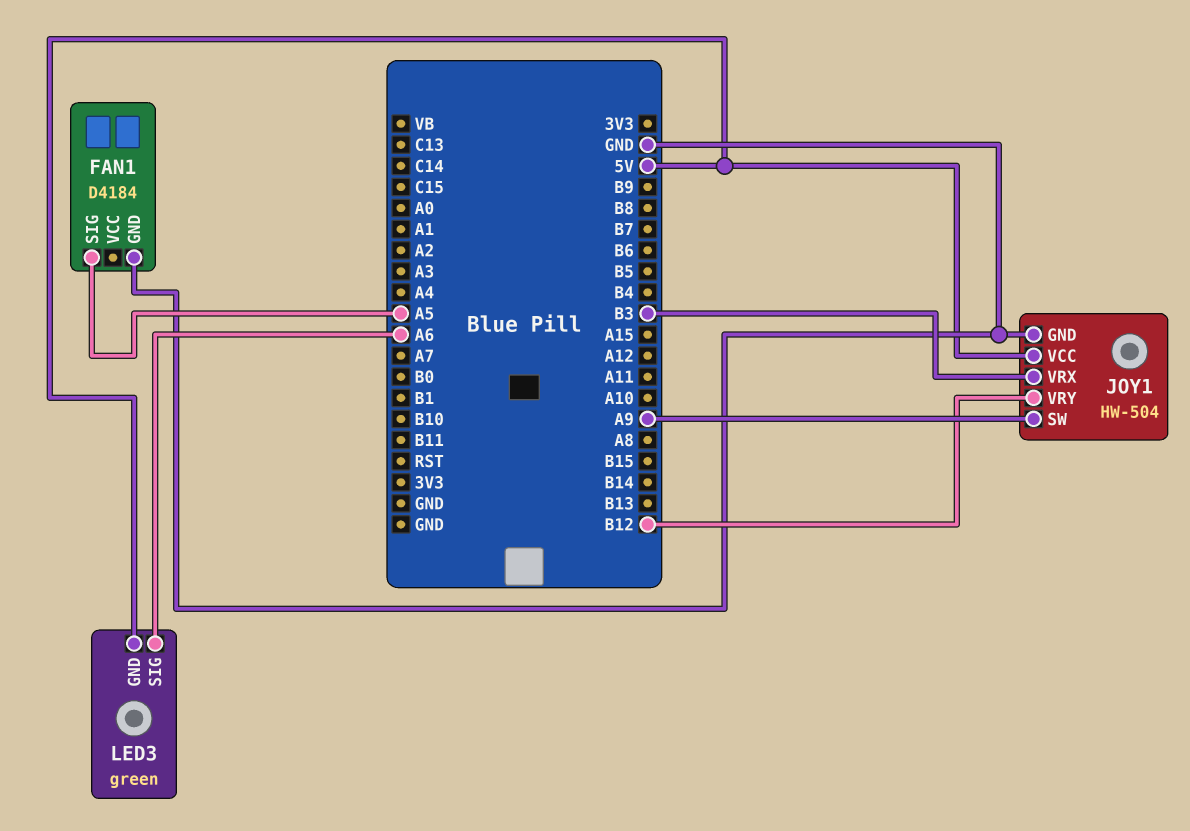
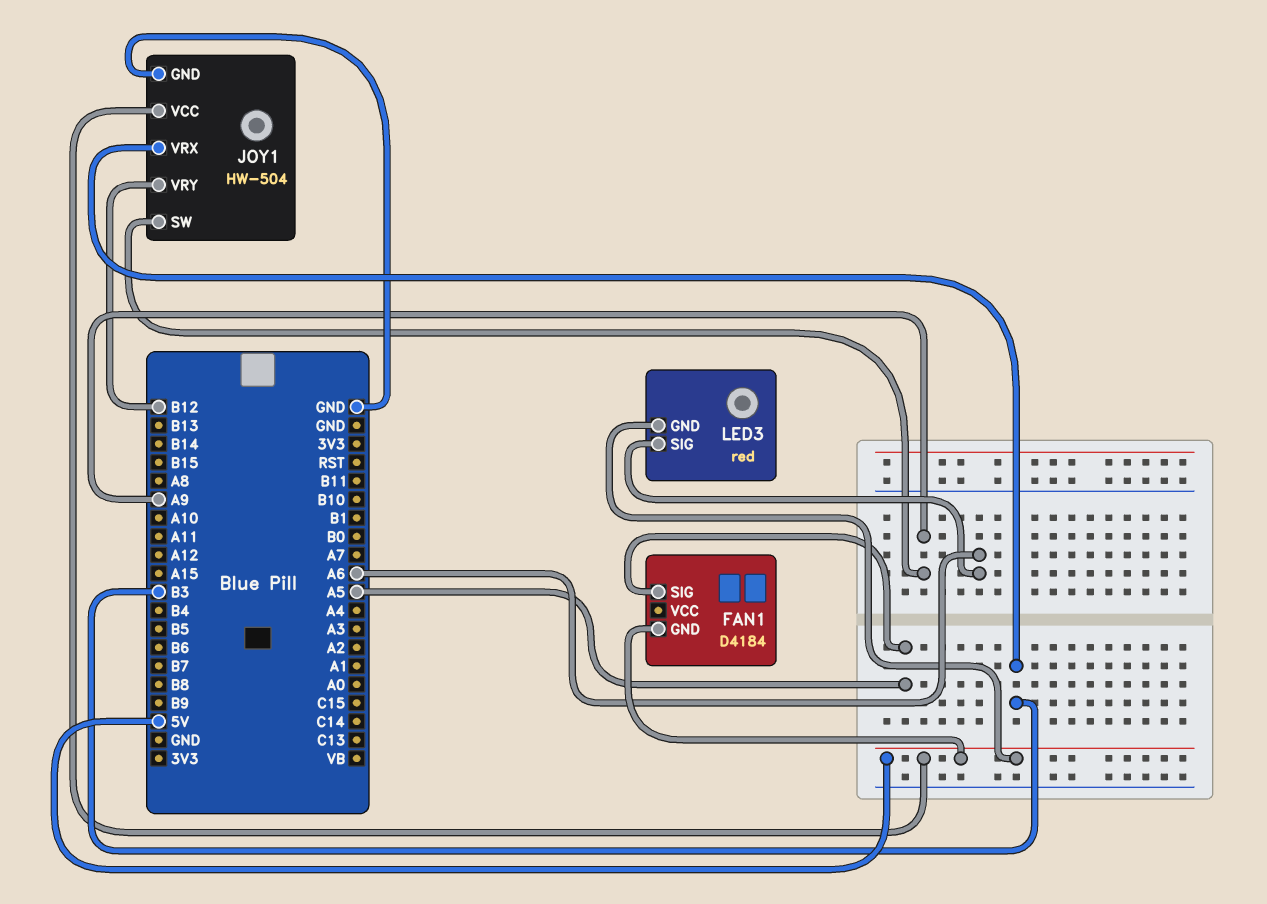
FAN1 pin GND: GND -> 5V
LED3: green -> red

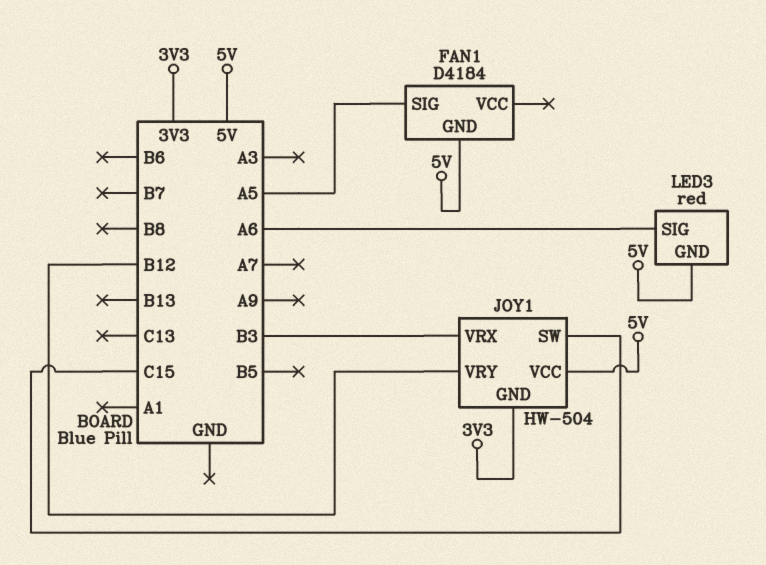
JOY1 pin GND: GND -> 3V3
JOY1 pin SW: A9 -> C15

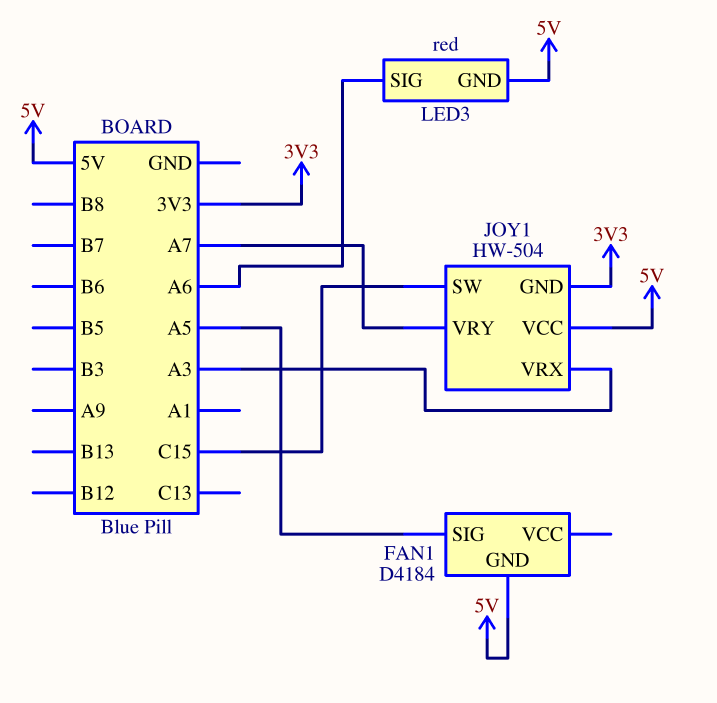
JOY1 pin VRX: B3 -> A3
JOY1 pin VRY: B12 -> A7

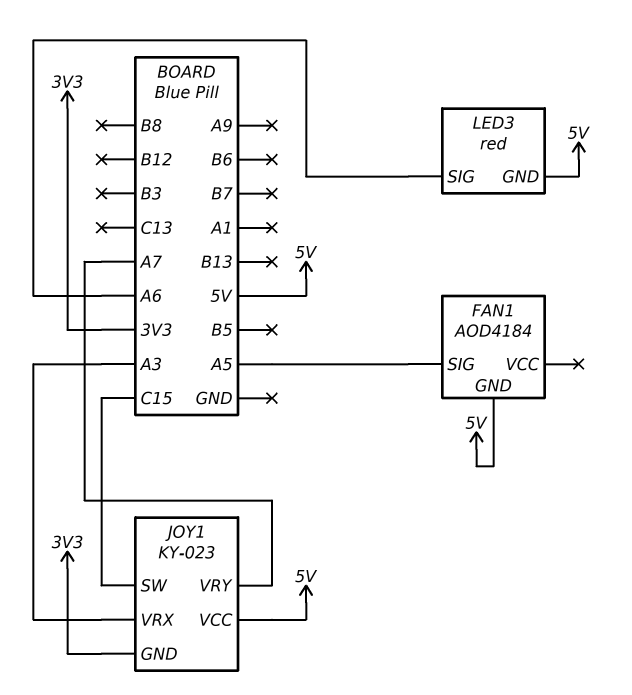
FAN1: D4184 -> AOD4184
JOY1: HW-504 -> KY-023

